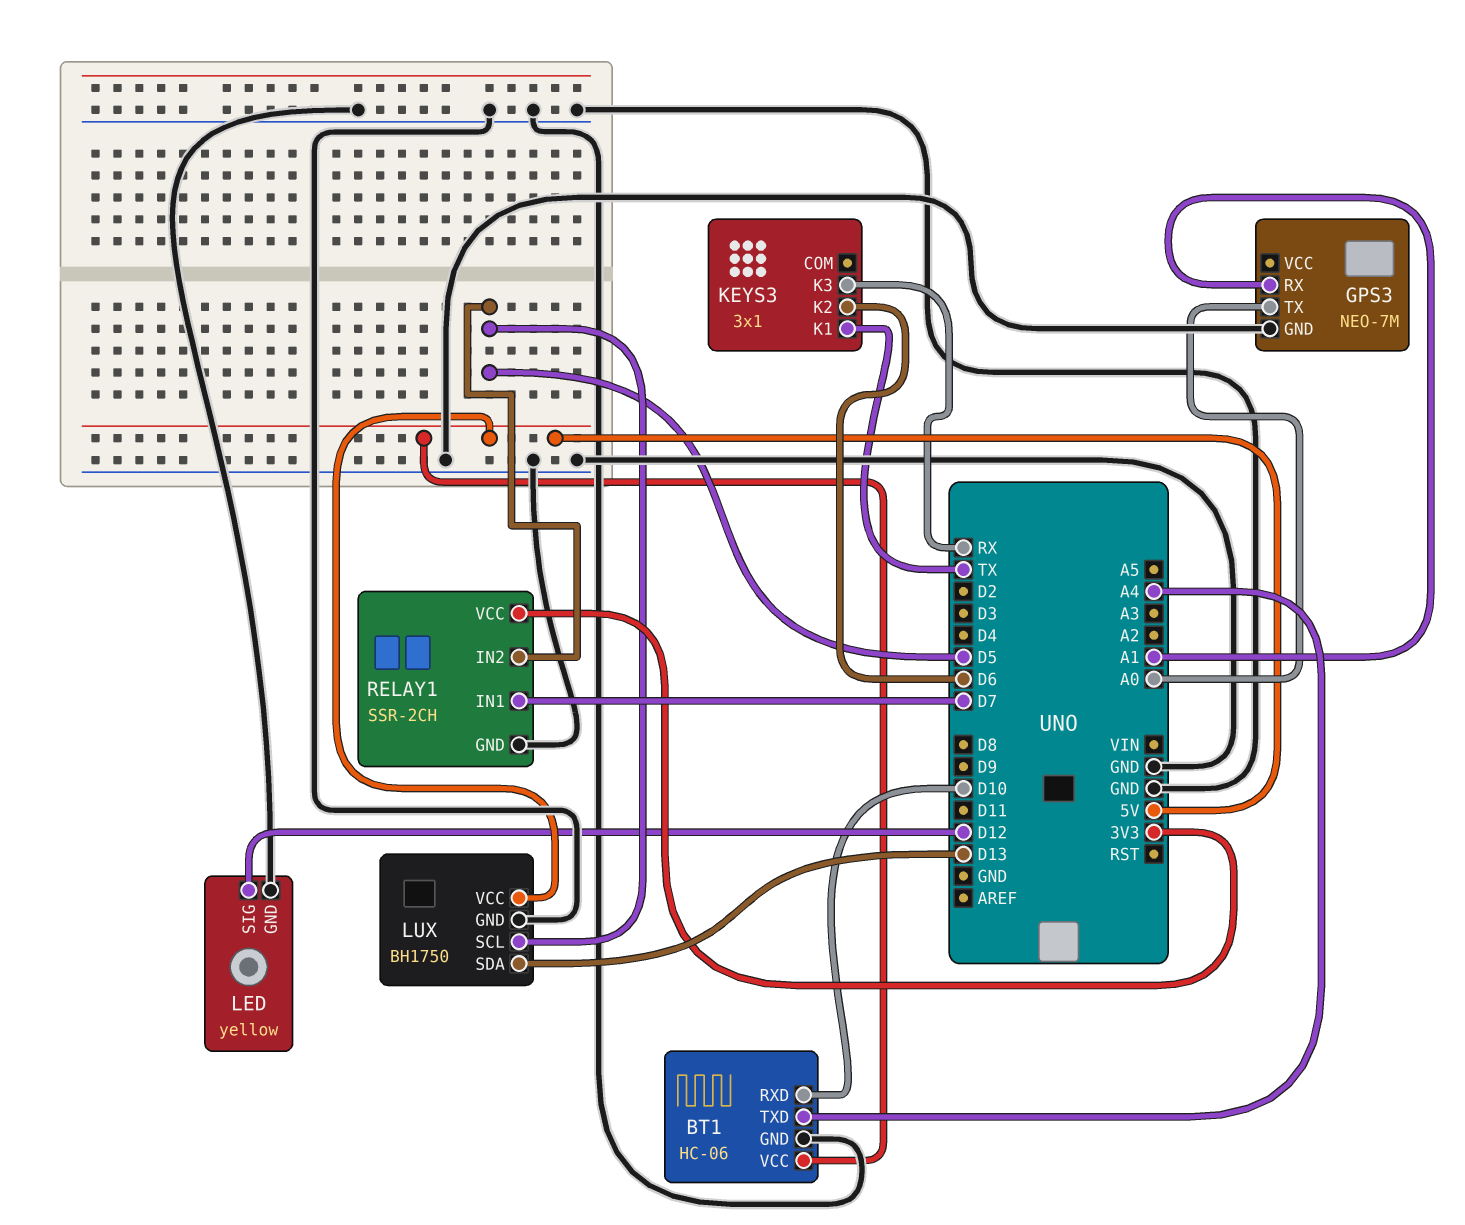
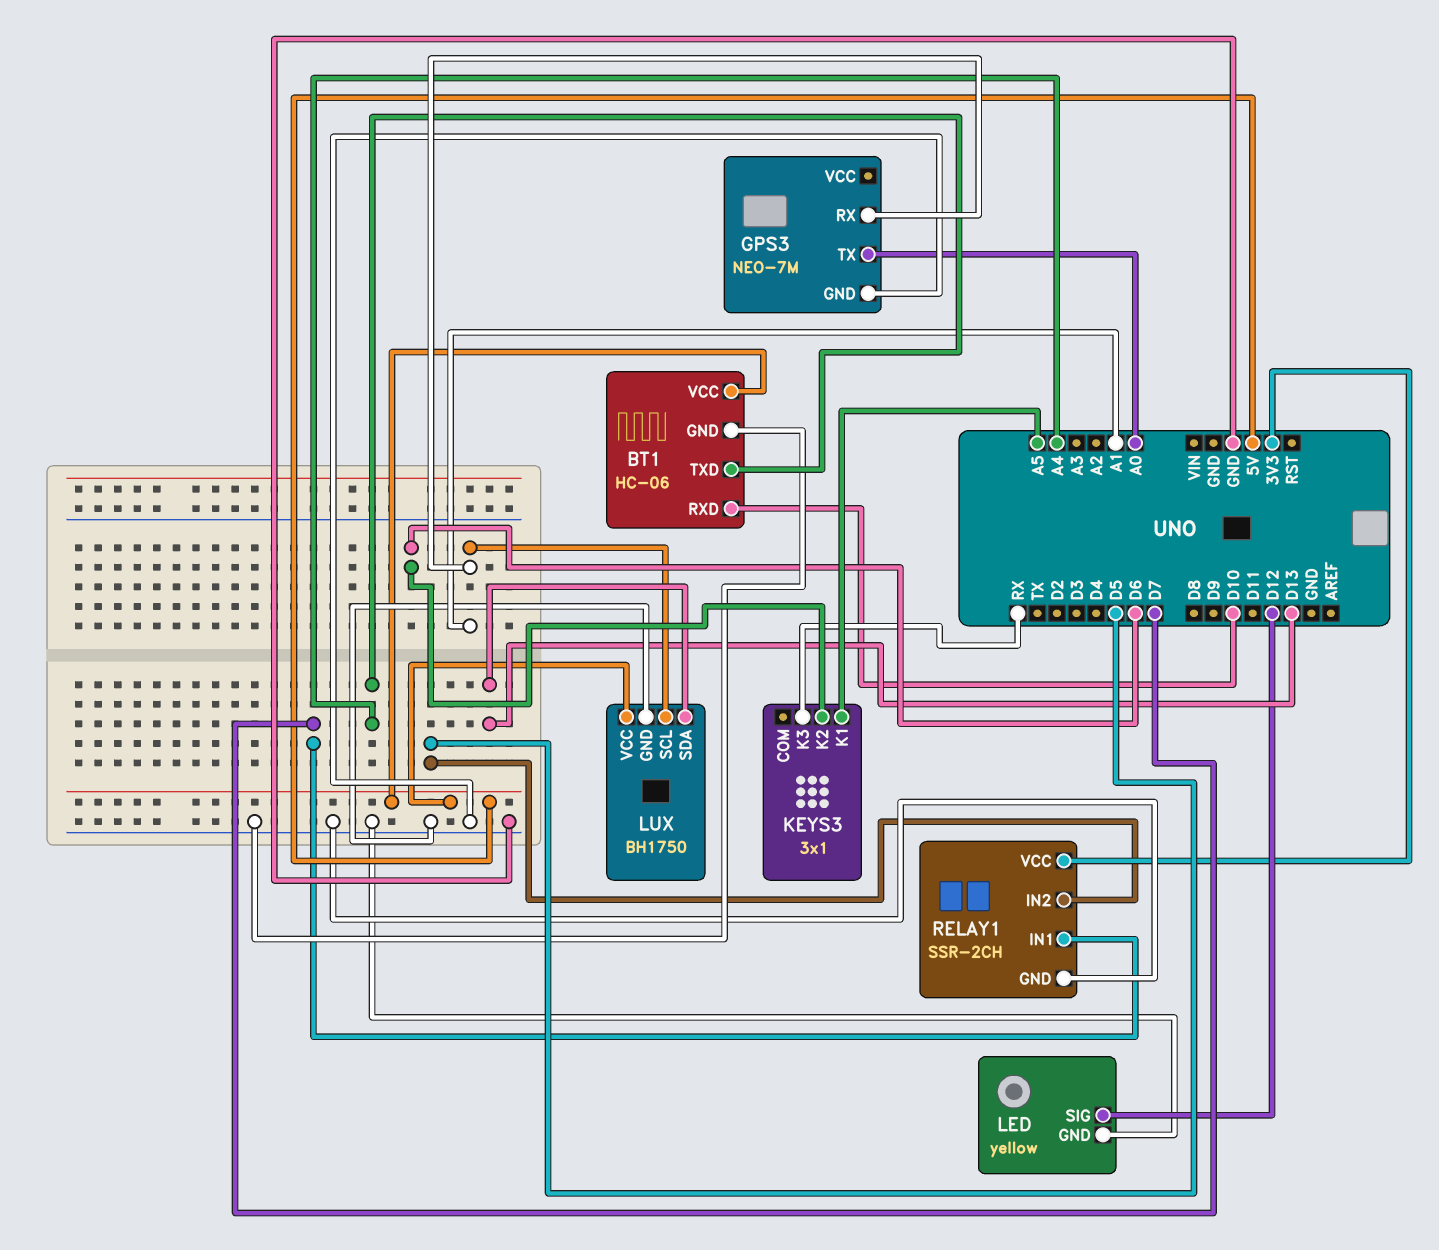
KEYS3 pin K1: TX -> A5
LUX pin SCL: D5 -> A1

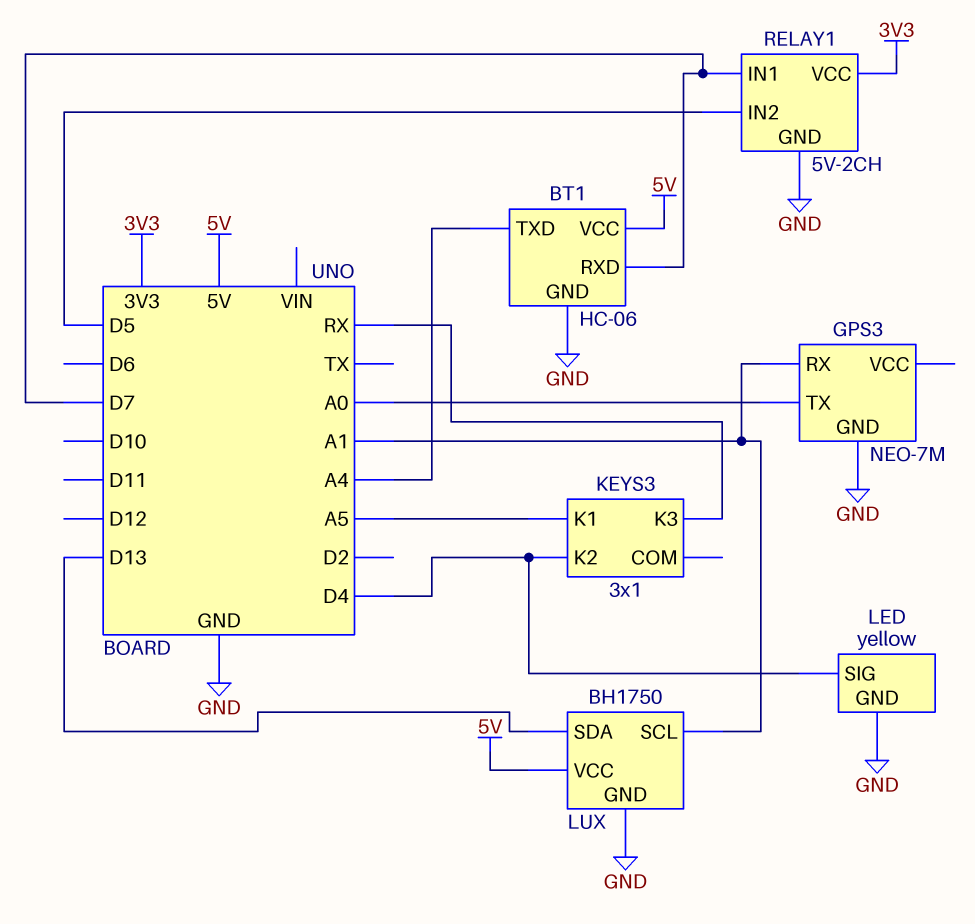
BT1 pin RXD: D10 -> D7
KEYS3 pin K2: D6 -> D4
LED pin SIG: D12 -> D4
RELAY1: SSR-2CH -> 5V-2CH

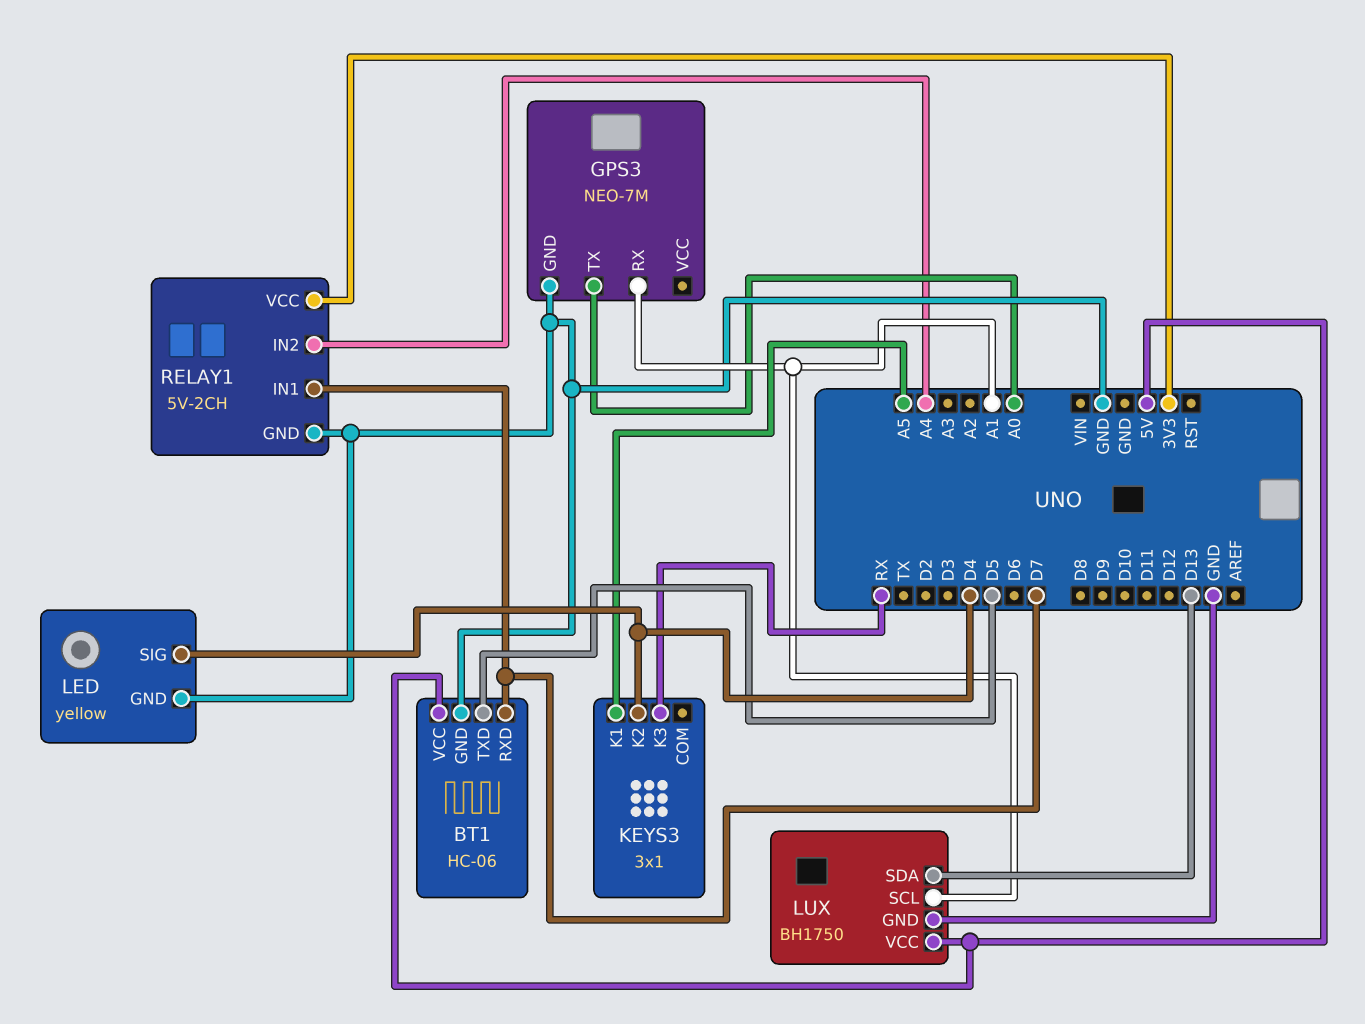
BT1 pin TXD: A4 -> D5
RELAY1 pin IN2: D5 -> A4

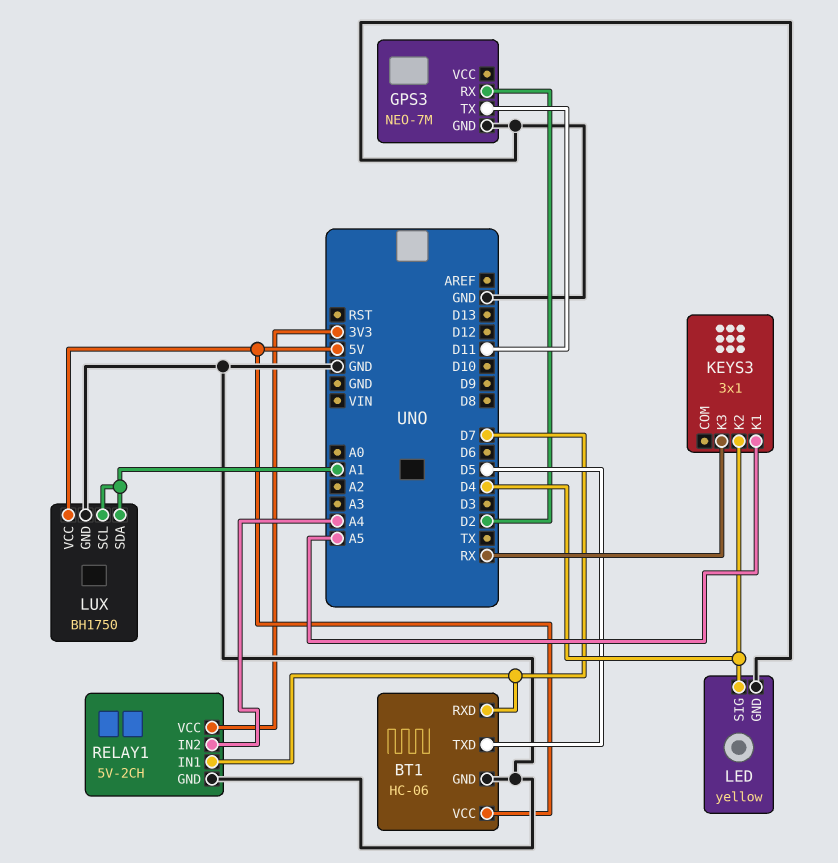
GPS3 pin RX: A1 -> D2
GPS3 pin TX: A0 -> D11
LUX pin SDA: D13 -> A1

